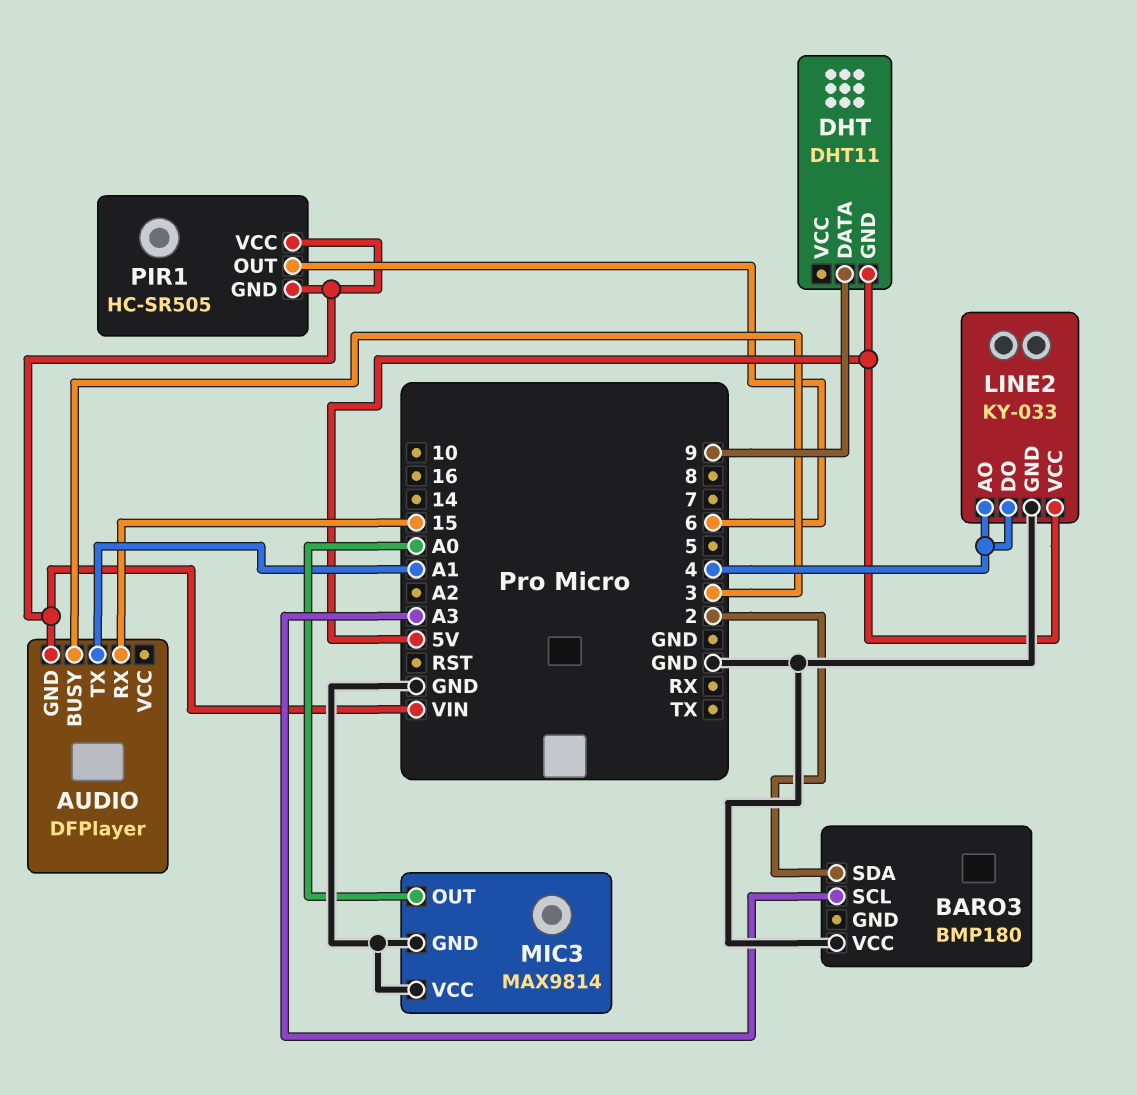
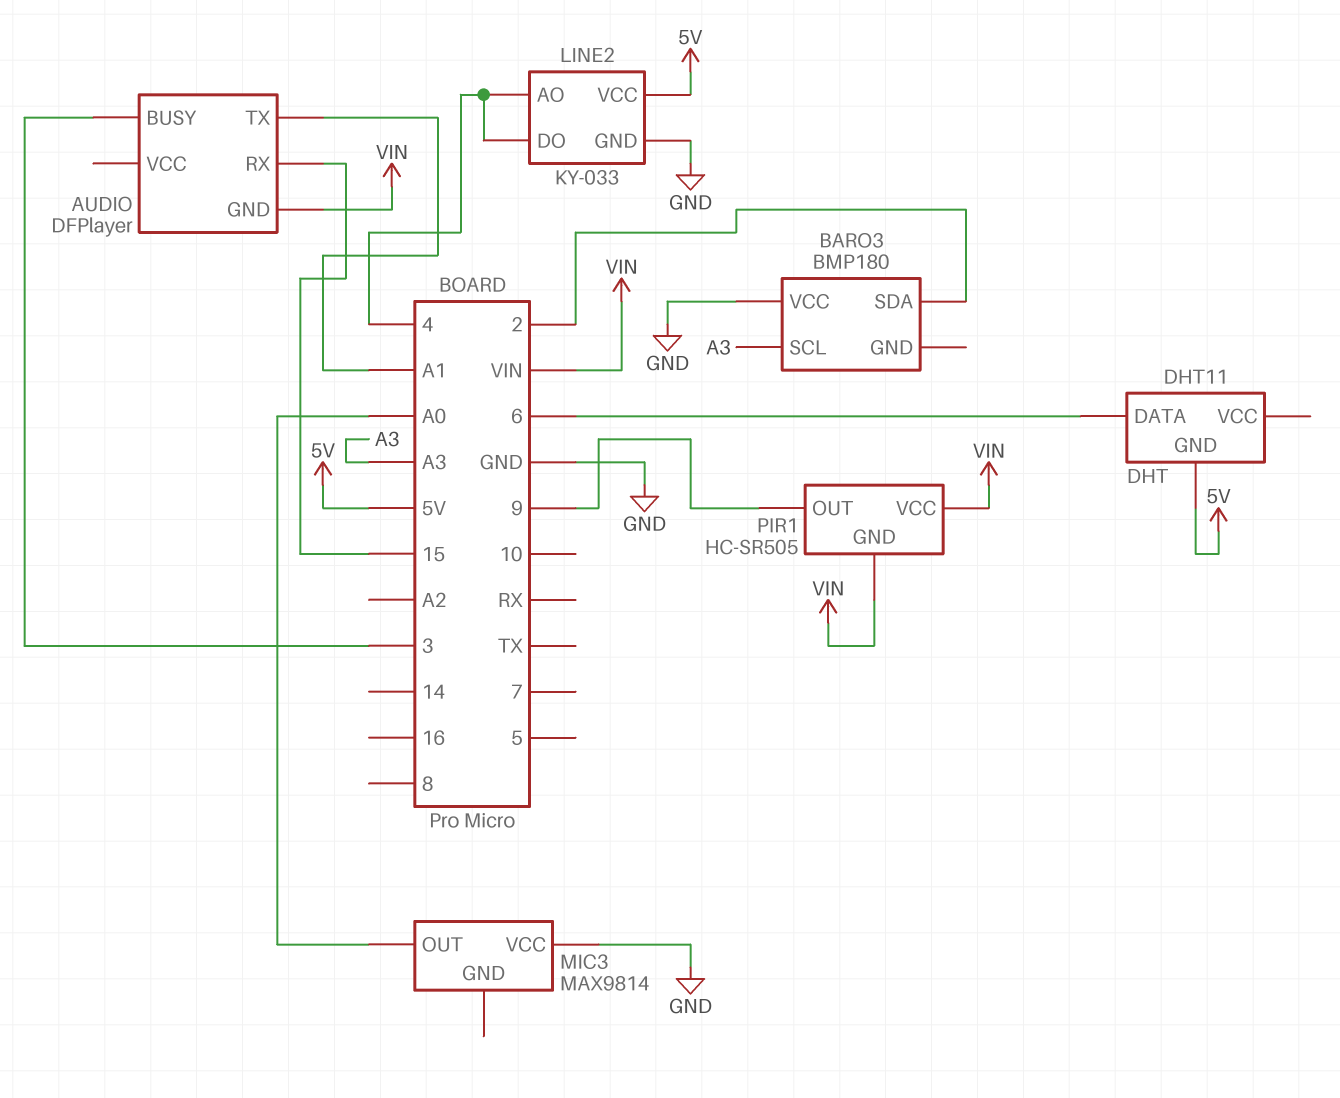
DHT pin DATA: 9 -> 6
MIC3 pin GND: GND -> none
PIR1 pin OUT: 6 -> 9

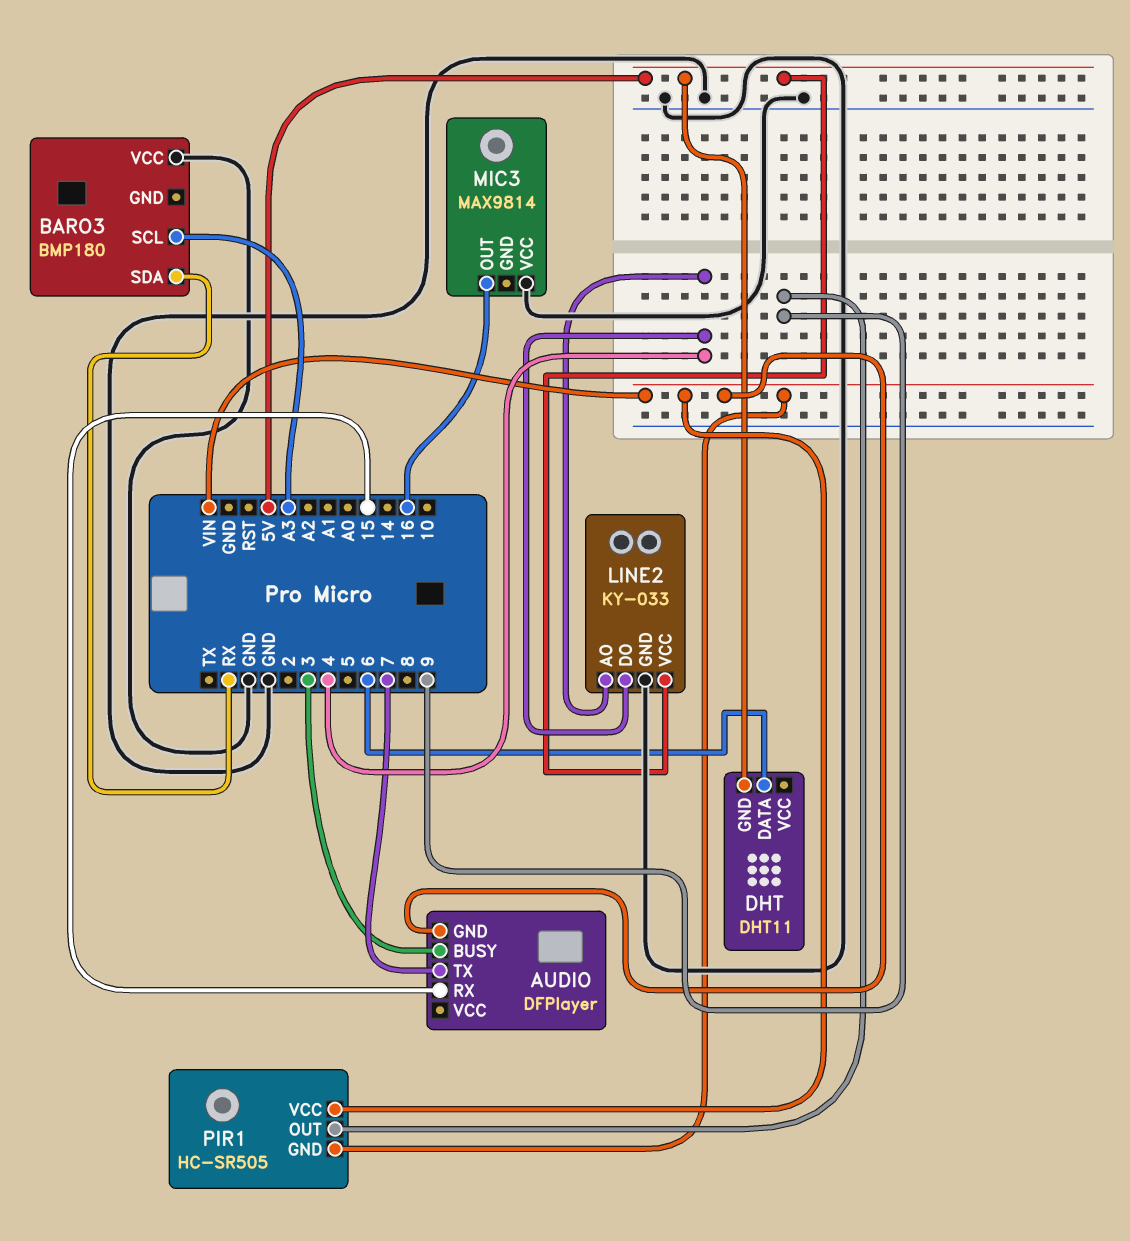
AUDIO pin TX: A1 -> 7
BARO3 pin SDA: 2 -> RX
MIC3 pin OUT: A0 -> 16

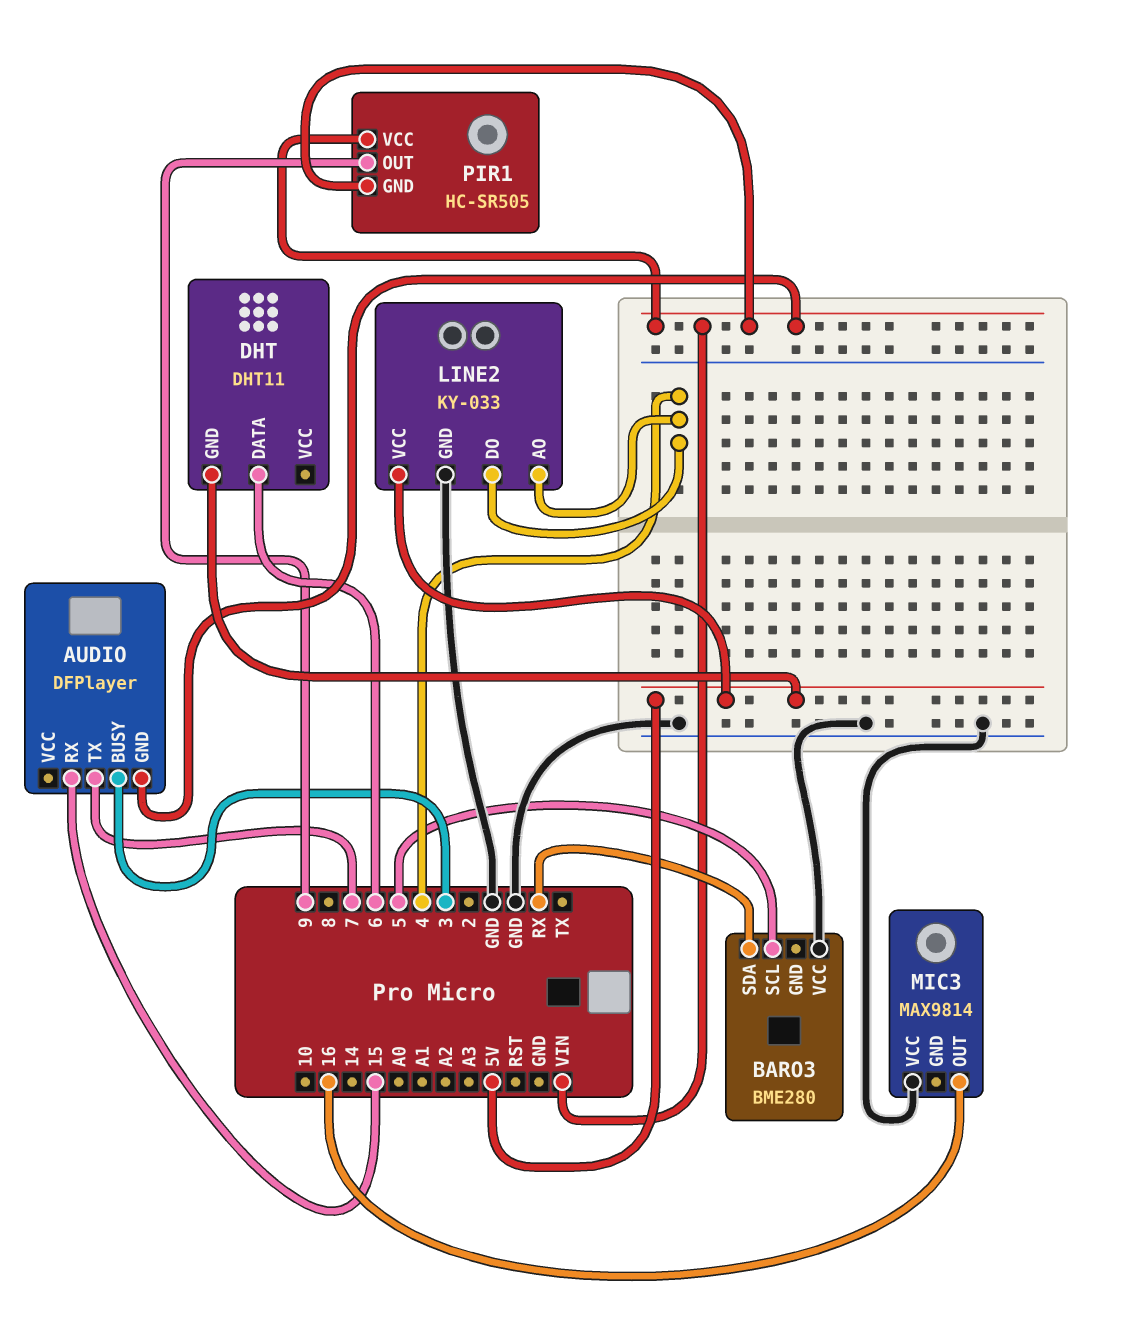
BARO3: BMP180 -> BME280
BARO3 pin SCL: A3 -> 5

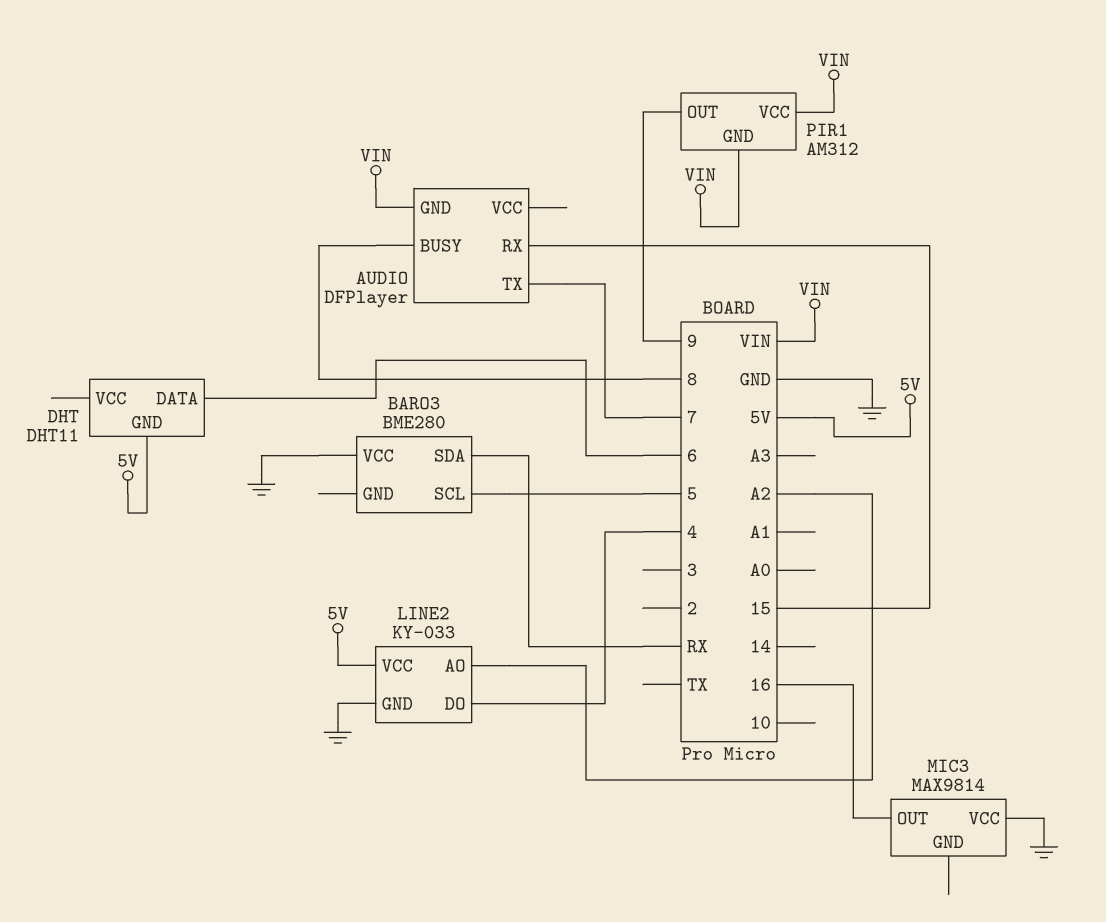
AUDIO pin BUSY: 3 -> 8
LINE2 pin AO: 4 -> A2
PIR1: HC-SR505 -> AM312

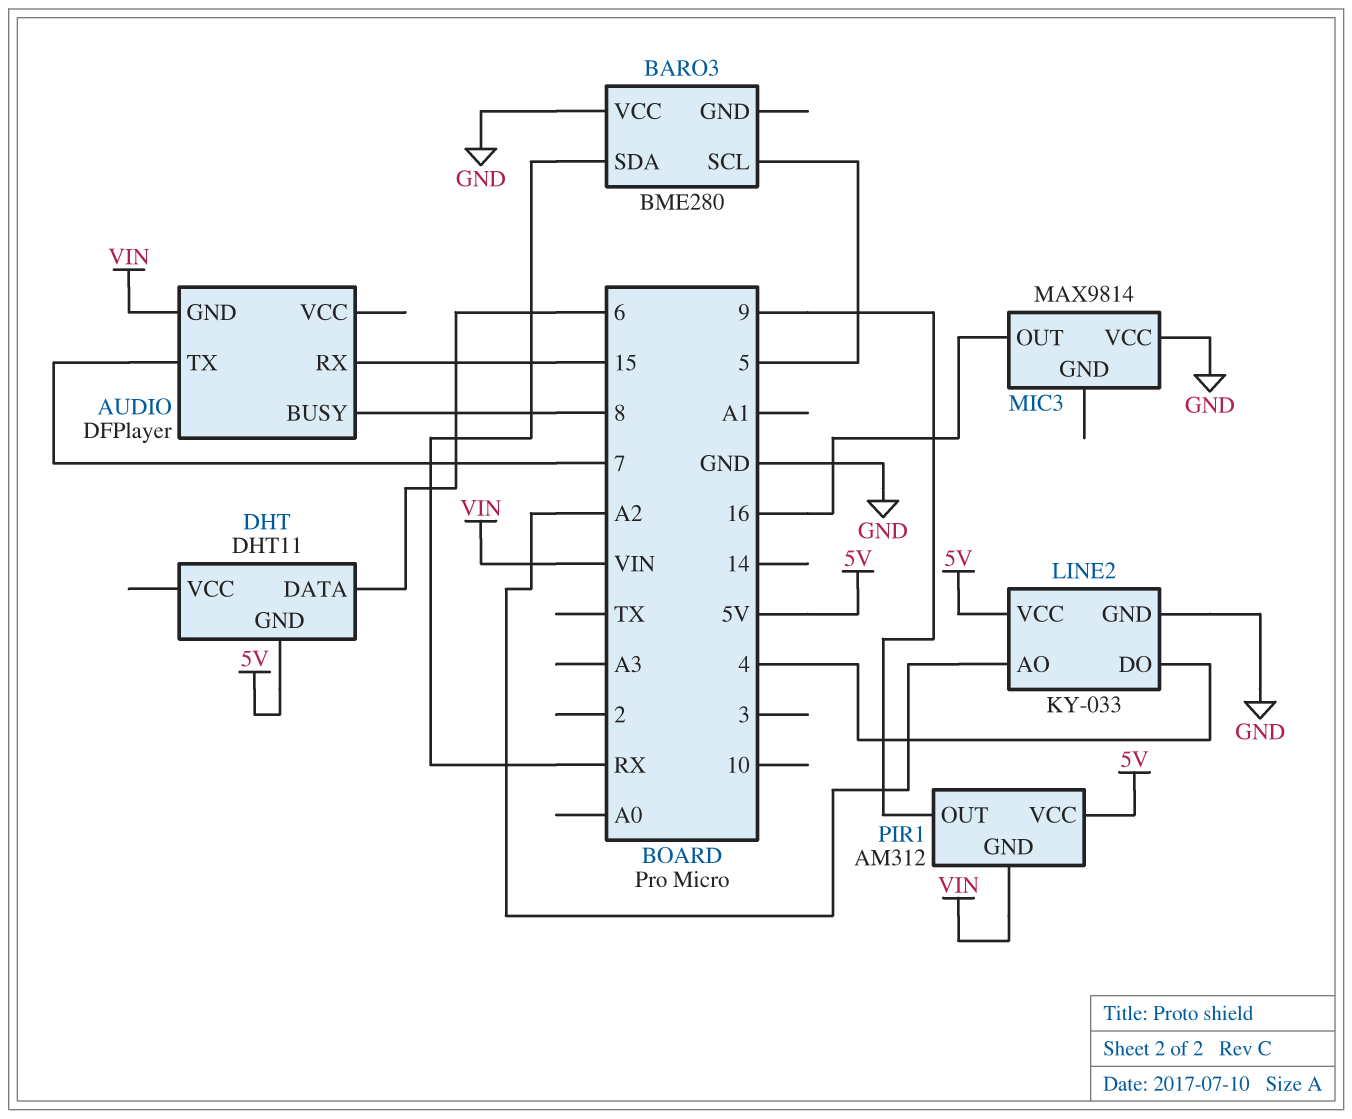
PIR1 pin VCC: VIN -> 5V

